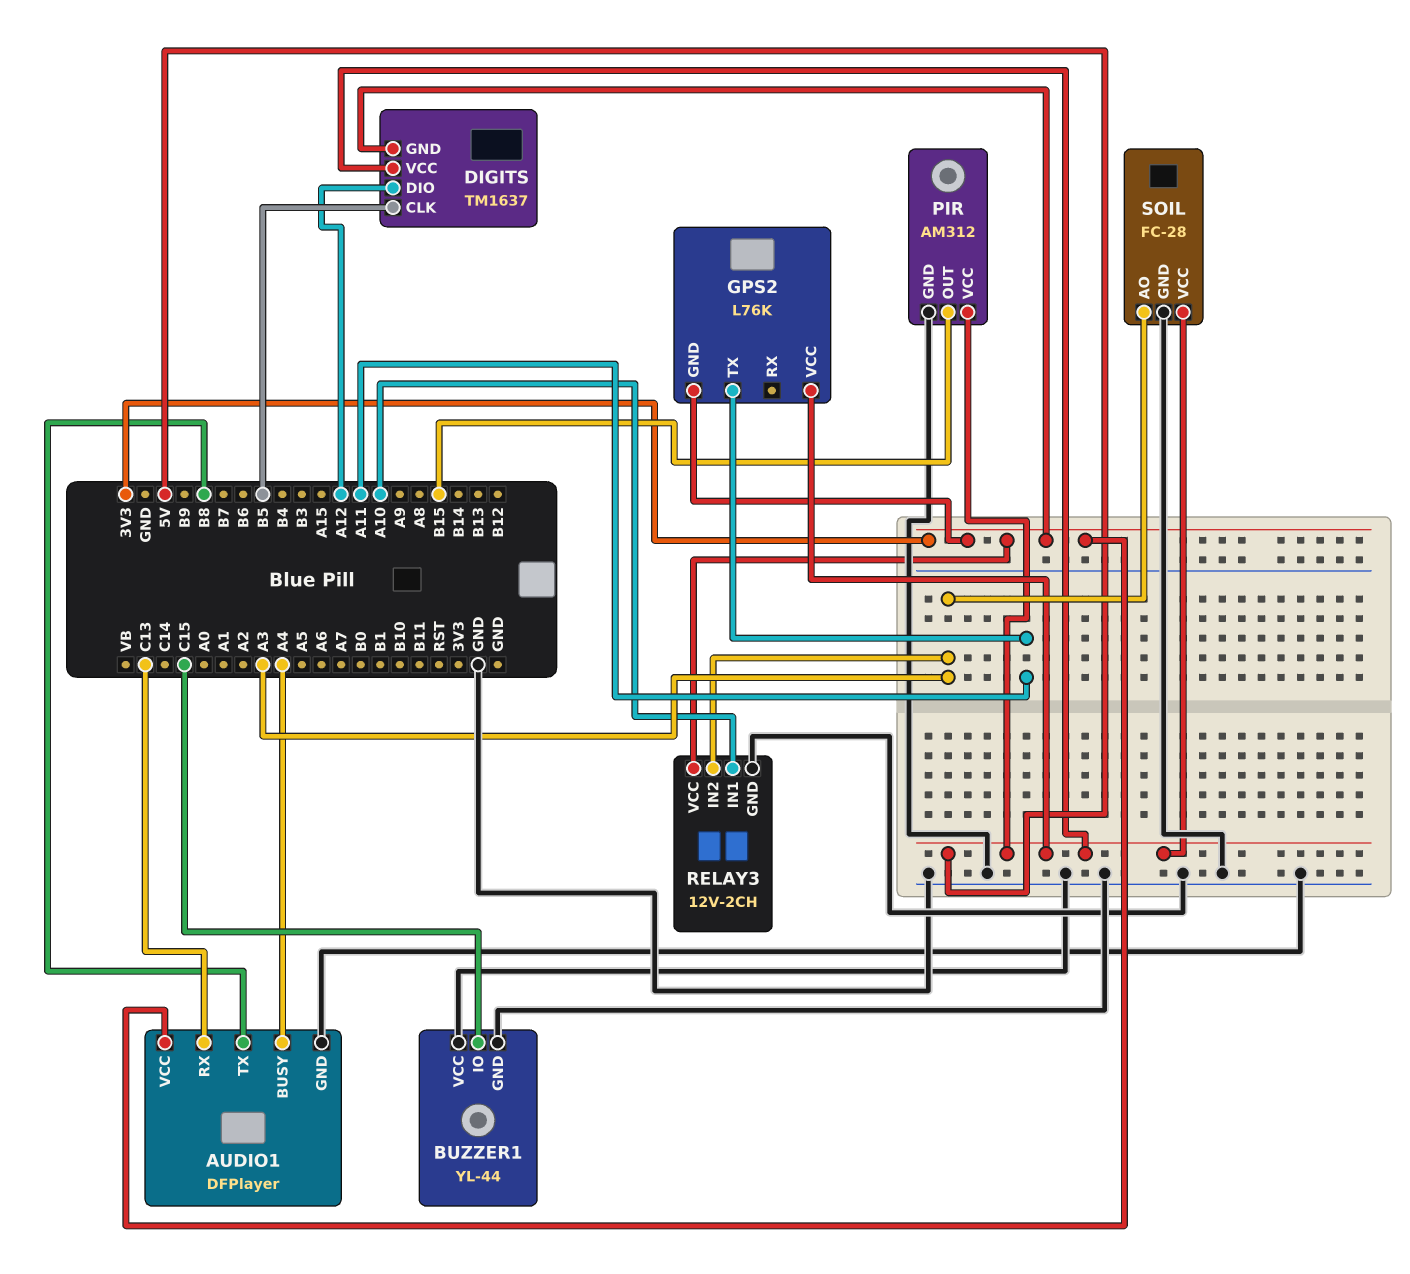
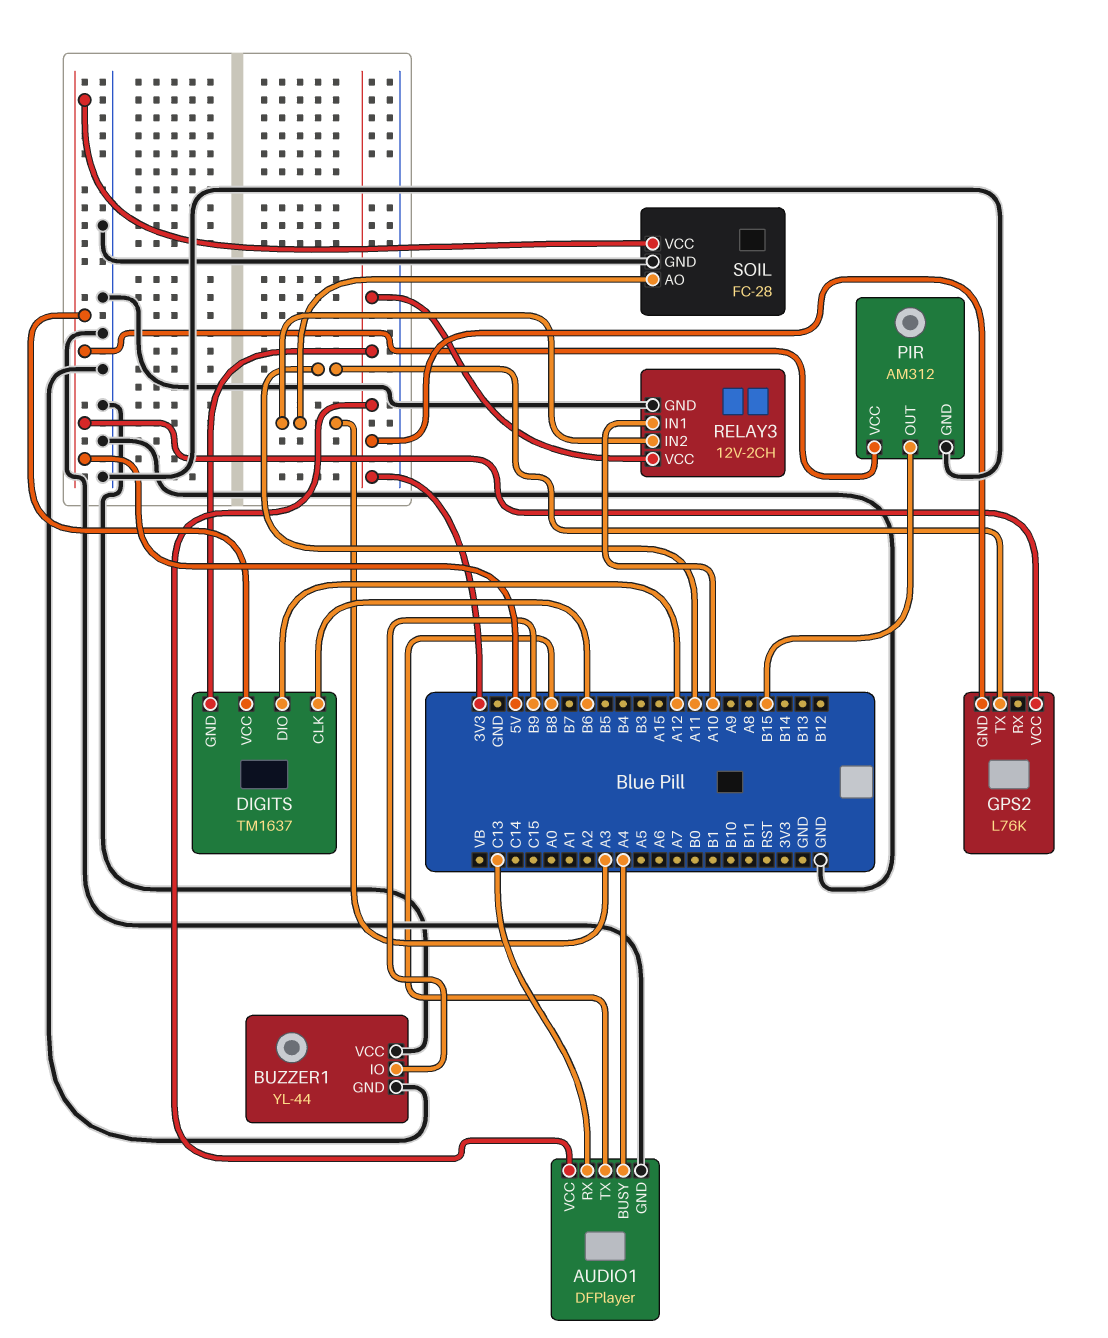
BUZZER1 pin IO: C15 -> B9
DIGITS pin CLK: B5 -> B6

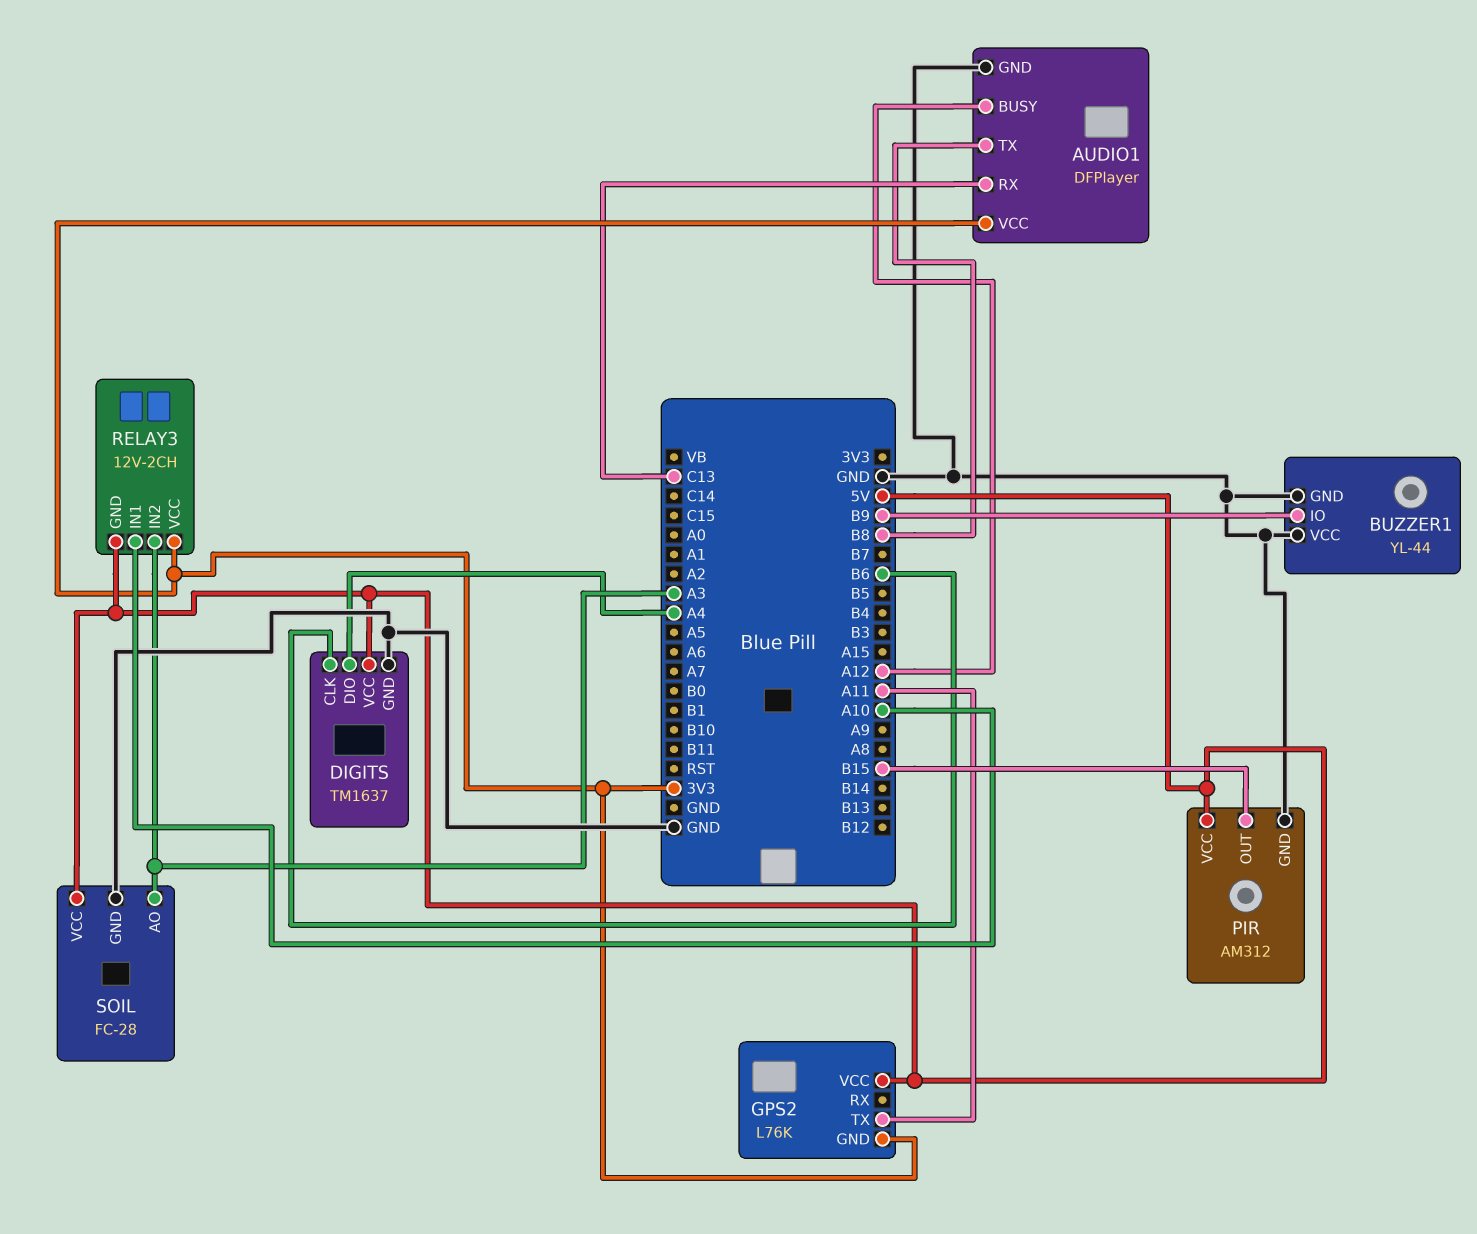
AUDIO1 pin BUSY: A4 -> A12
DIGITS pin DIO: A12 -> A4
DIGITS pin GND: 3V3 -> GND
RELAY3 pin GND: GND -> 5V

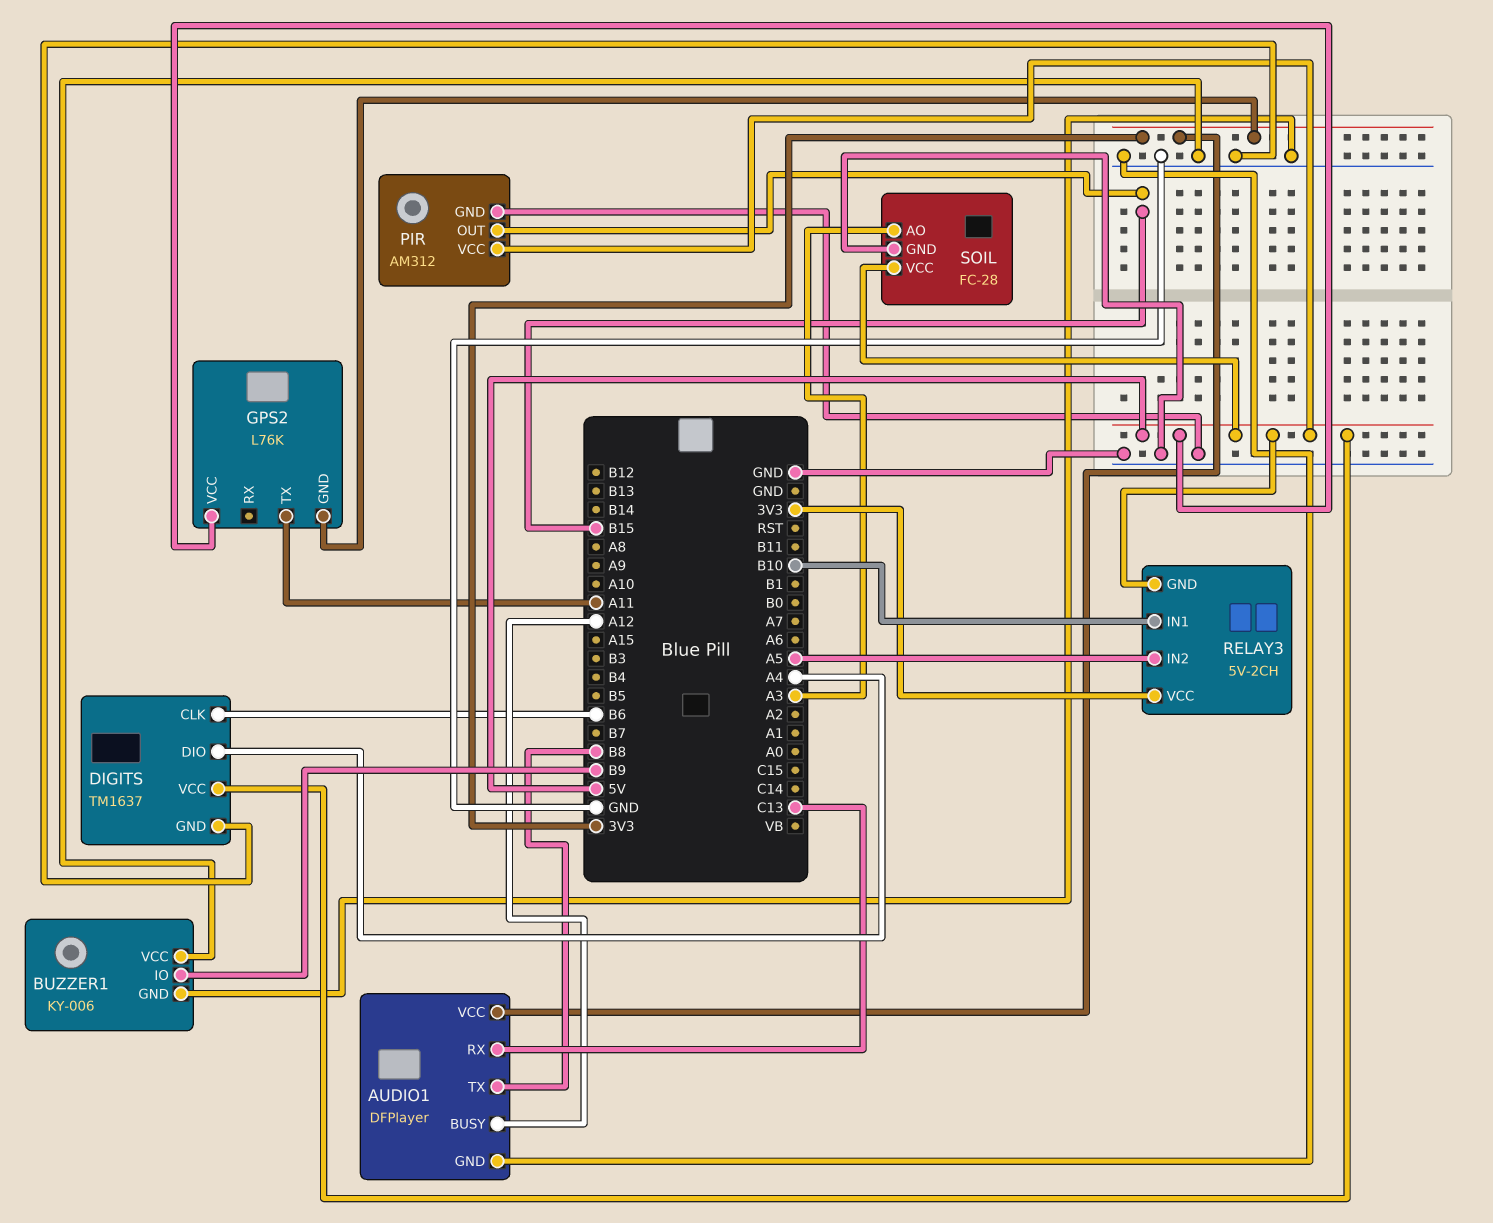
BUZZER1: YL-44 -> KY-006
RELAY3: 12V-2CH -> 5V-2CH
RELAY3 pin IN1: A10 -> B10
RELAY3 pin IN2: A3 -> A5

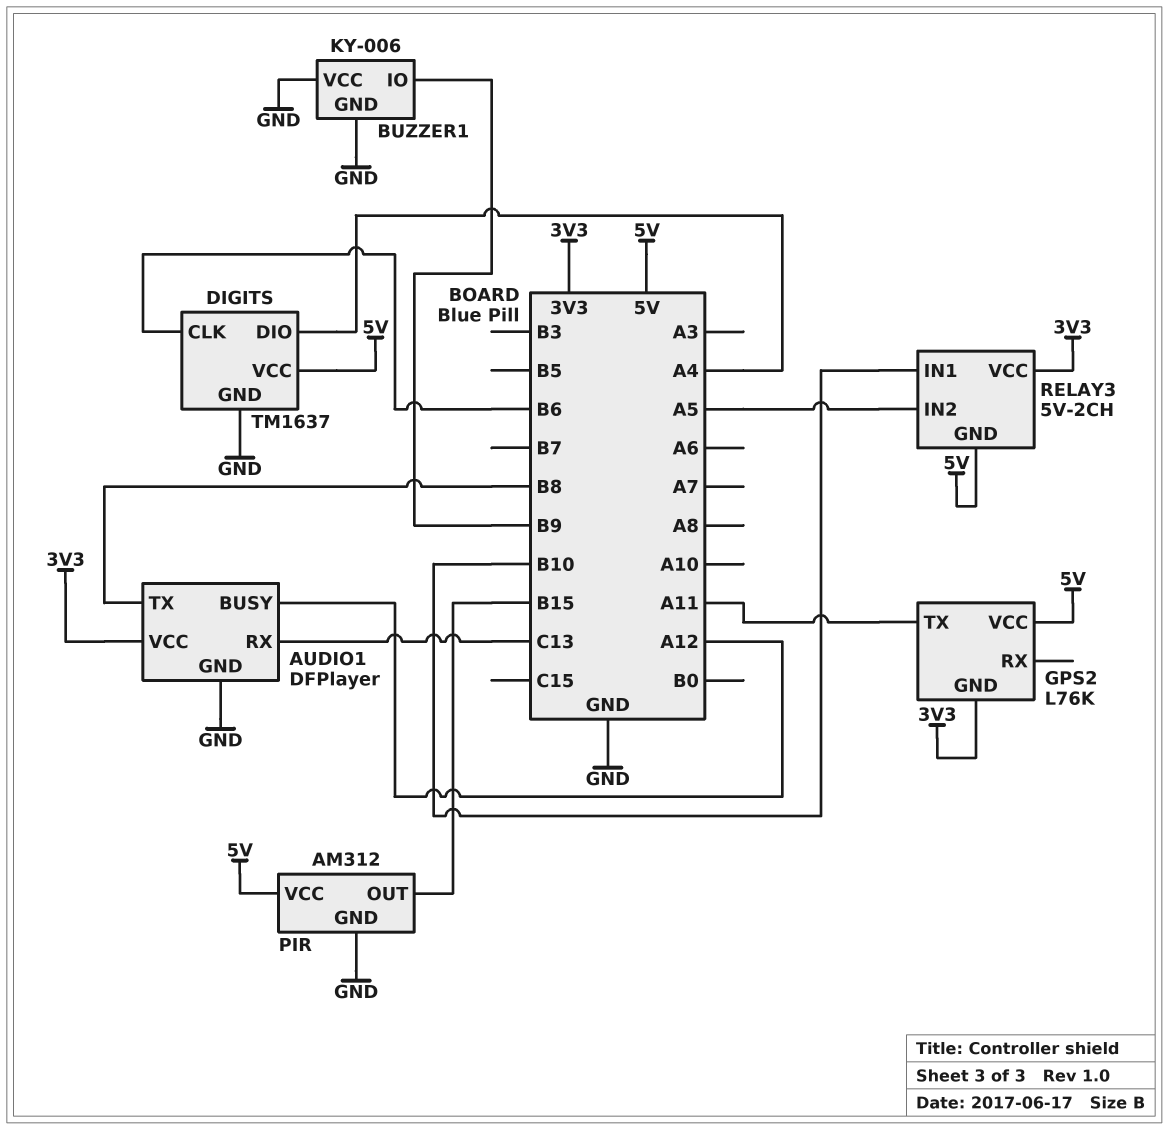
SOIL: FC-28 -> none
SOIL pin AO: A3 -> none
SOIL pin GND: GND -> none
SOIL pin VCC: 5V -> none

